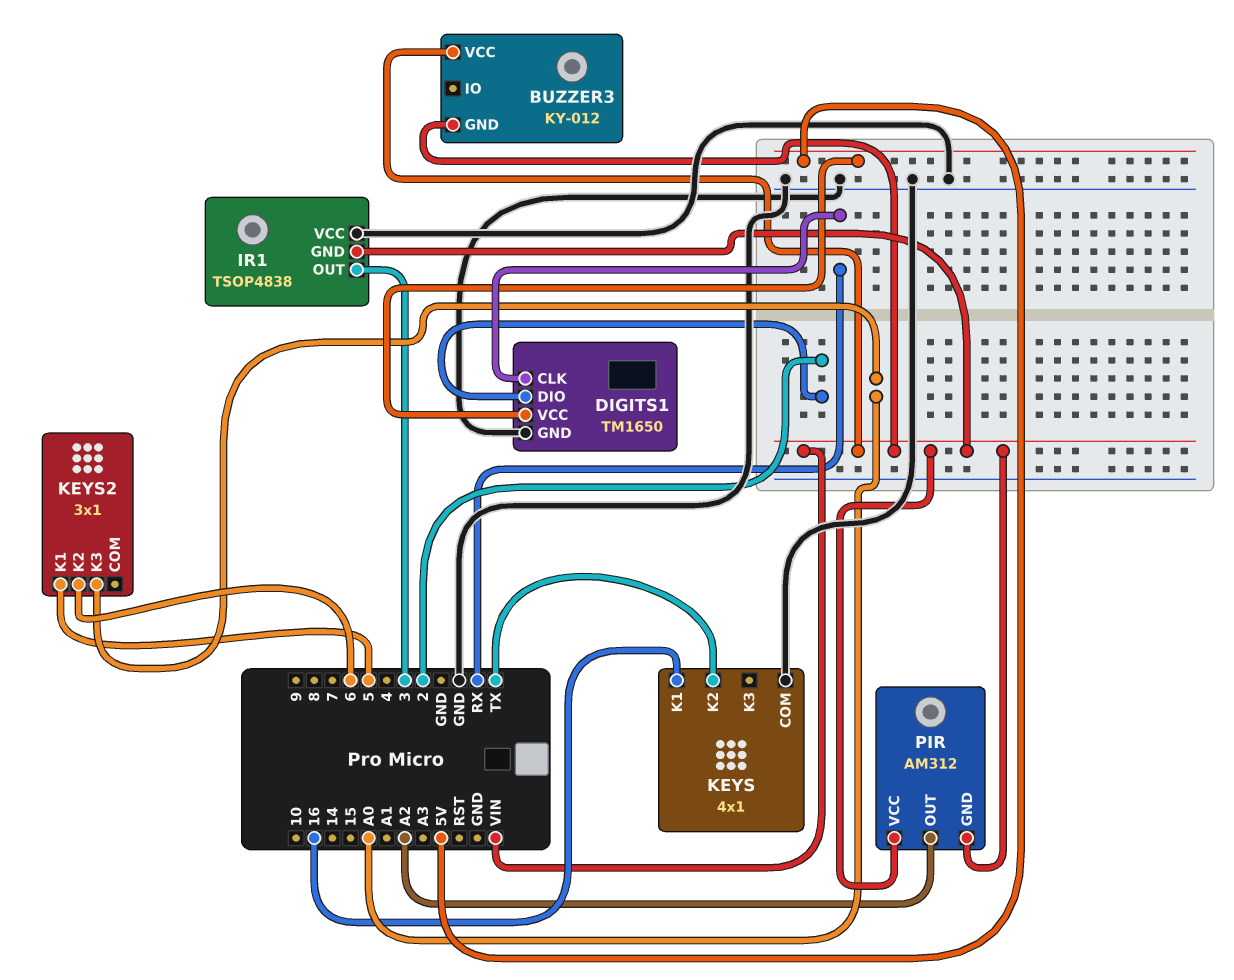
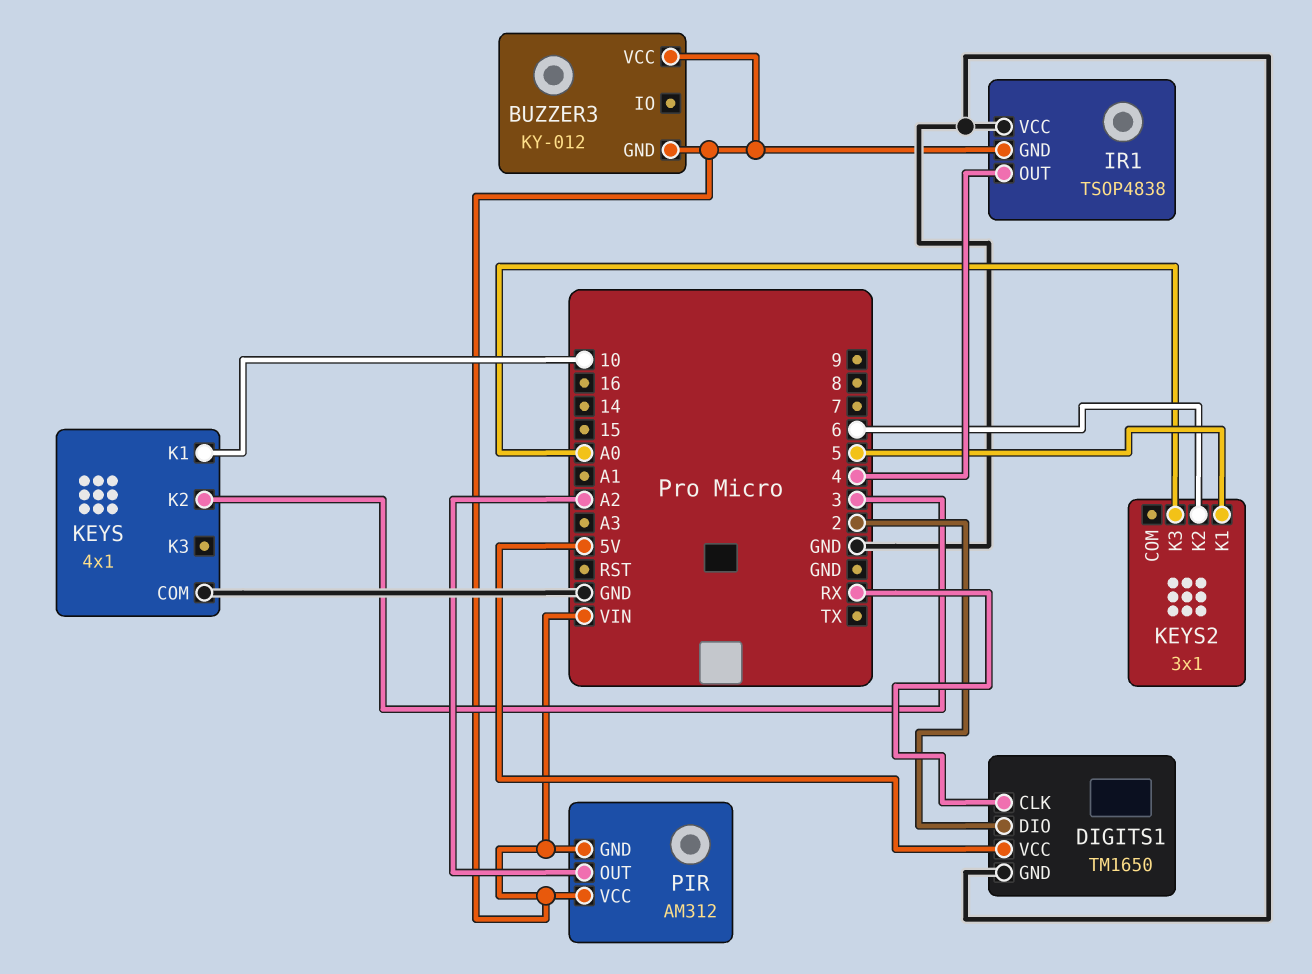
IR1 pin OUT: 3 -> 4
KEYS pin K1: 16 -> 10
KEYS pin K2: TX -> 3

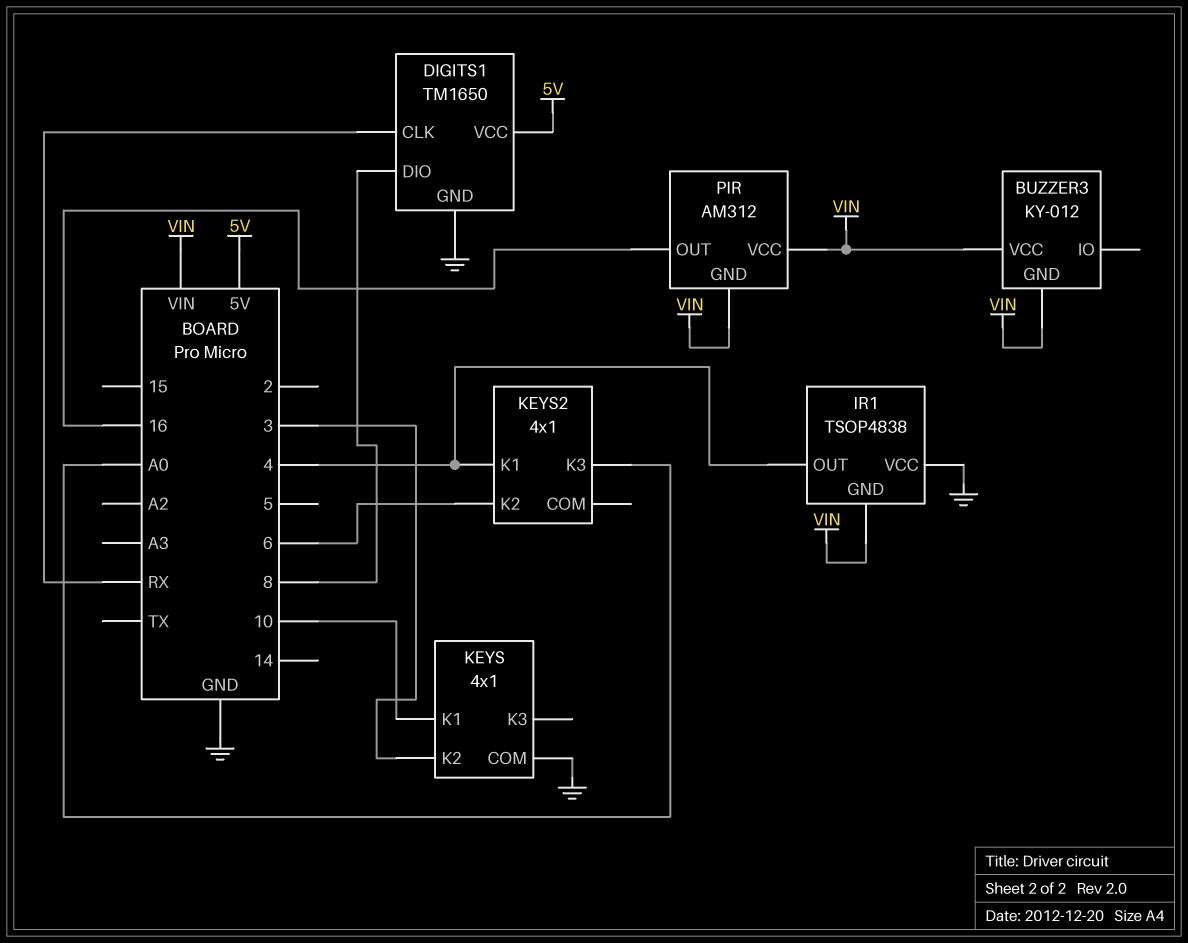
DIGITS1 pin DIO: 2 -> 8
KEYS2: 3x1 -> 4x1
KEYS2 pin K1: 5 -> 4
PIR pin OUT: A2 -> 16

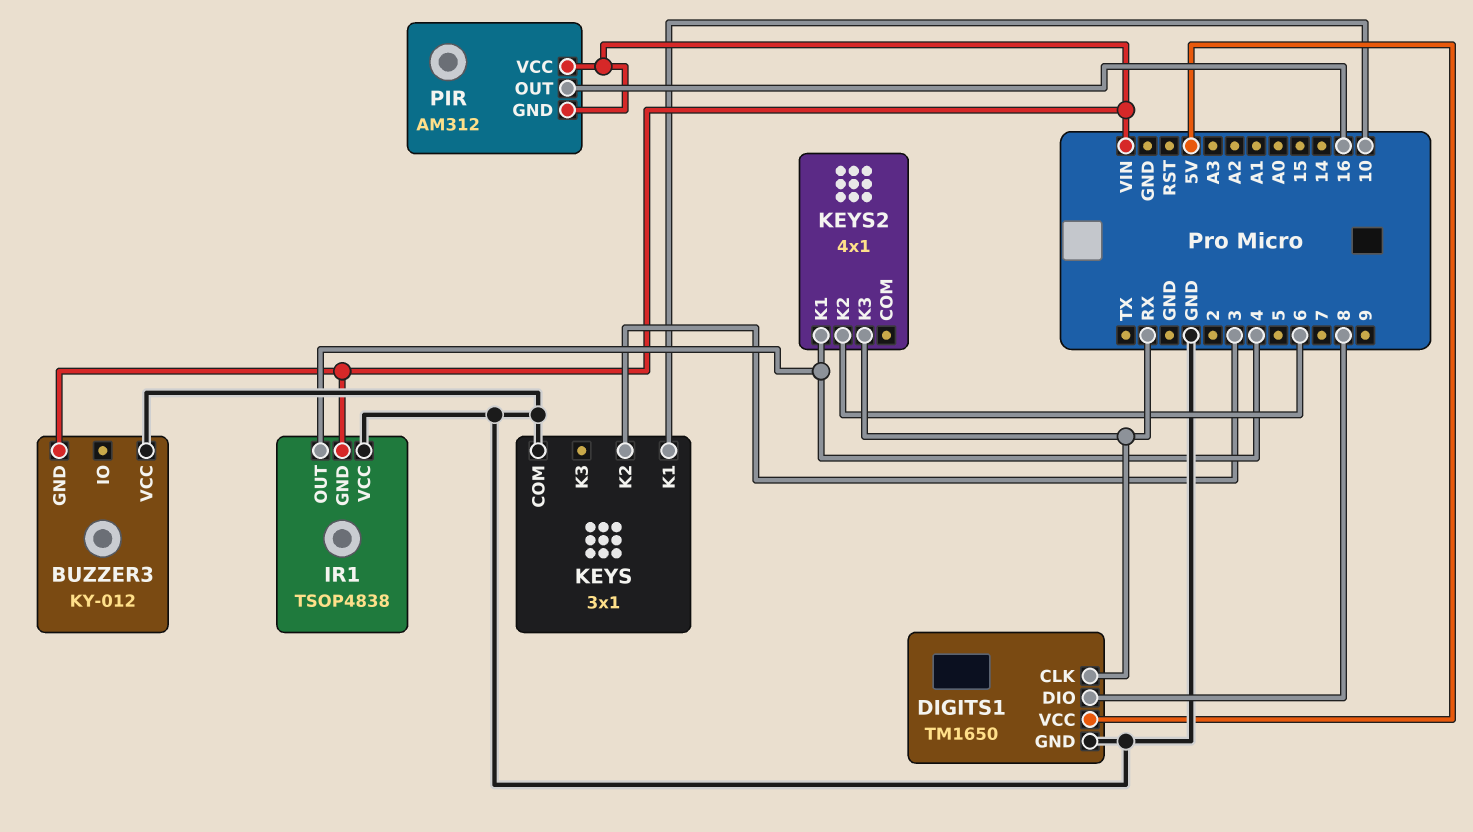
BUZZER3 pin VCC: VIN -> GND
KEYS: 4x1 -> 3x1
KEYS2 pin K3: A0 -> RX

